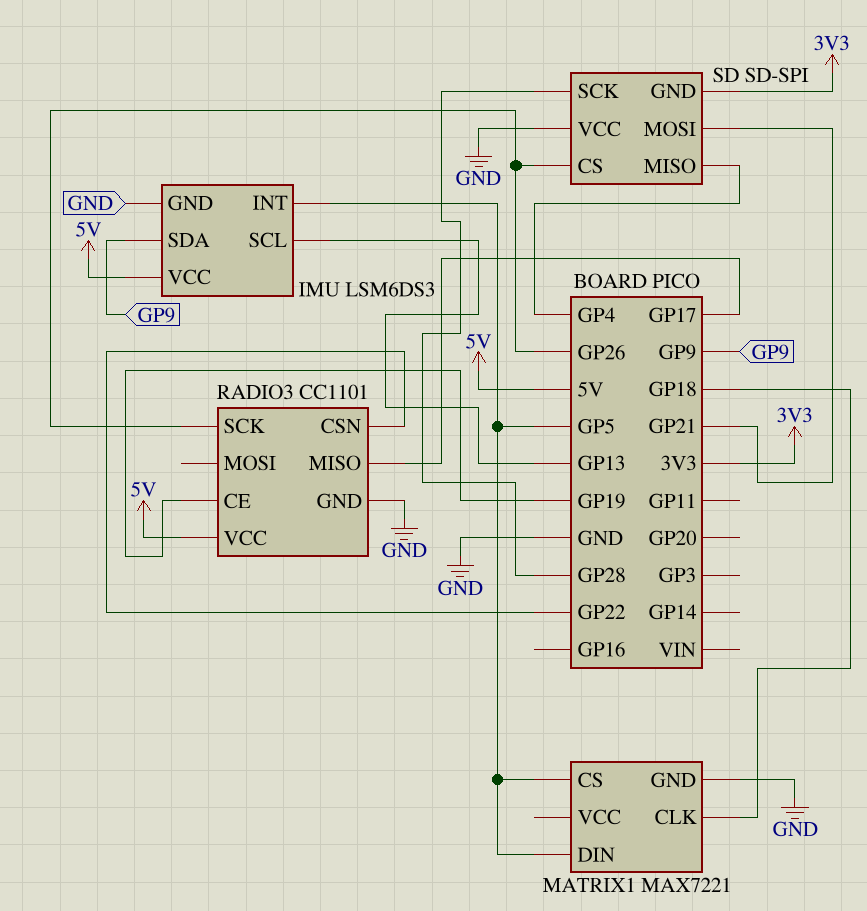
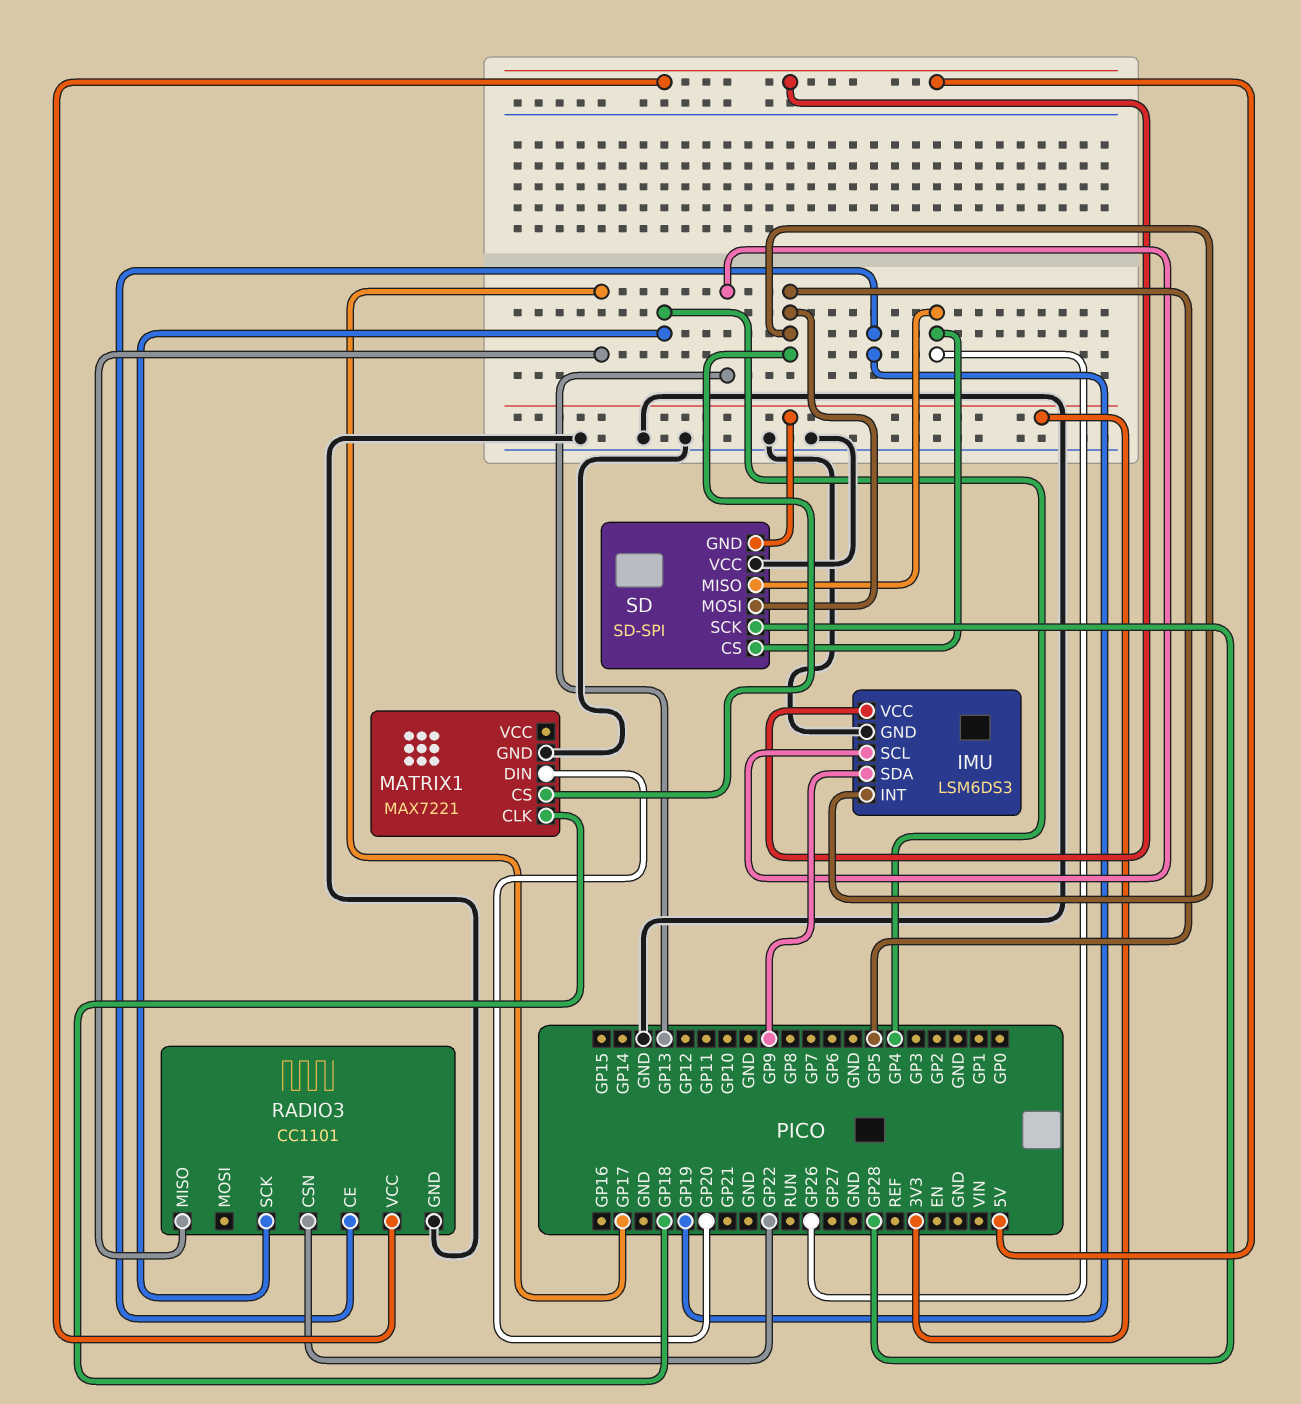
MATRIX1 pin DIN: GP5 -> GP20
RADIO3 pin SCK: GP26 -> GP4
SD pin MISO: GP4 -> GP26
SD pin MOSI: GP21 -> GP5

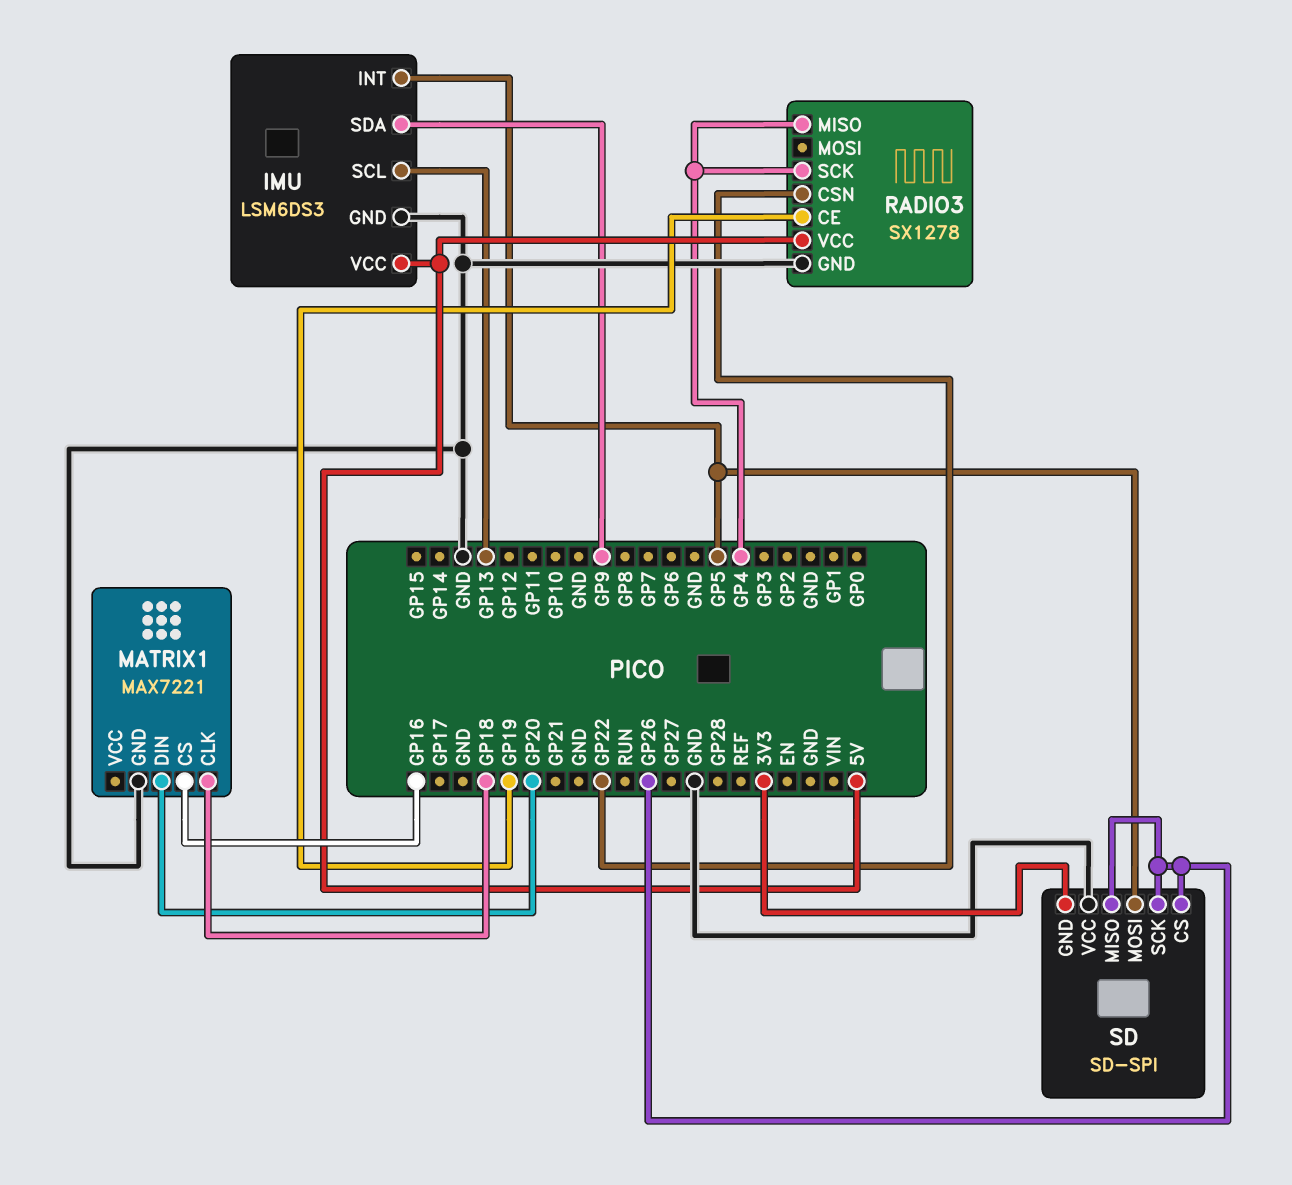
MATRIX1 pin CS: GP5 -> GP16
RADIO3: CC1101 -> SX1278
RADIO3 pin MISO: GP17 -> GP4
SD pin SCK: GP28 -> GP26

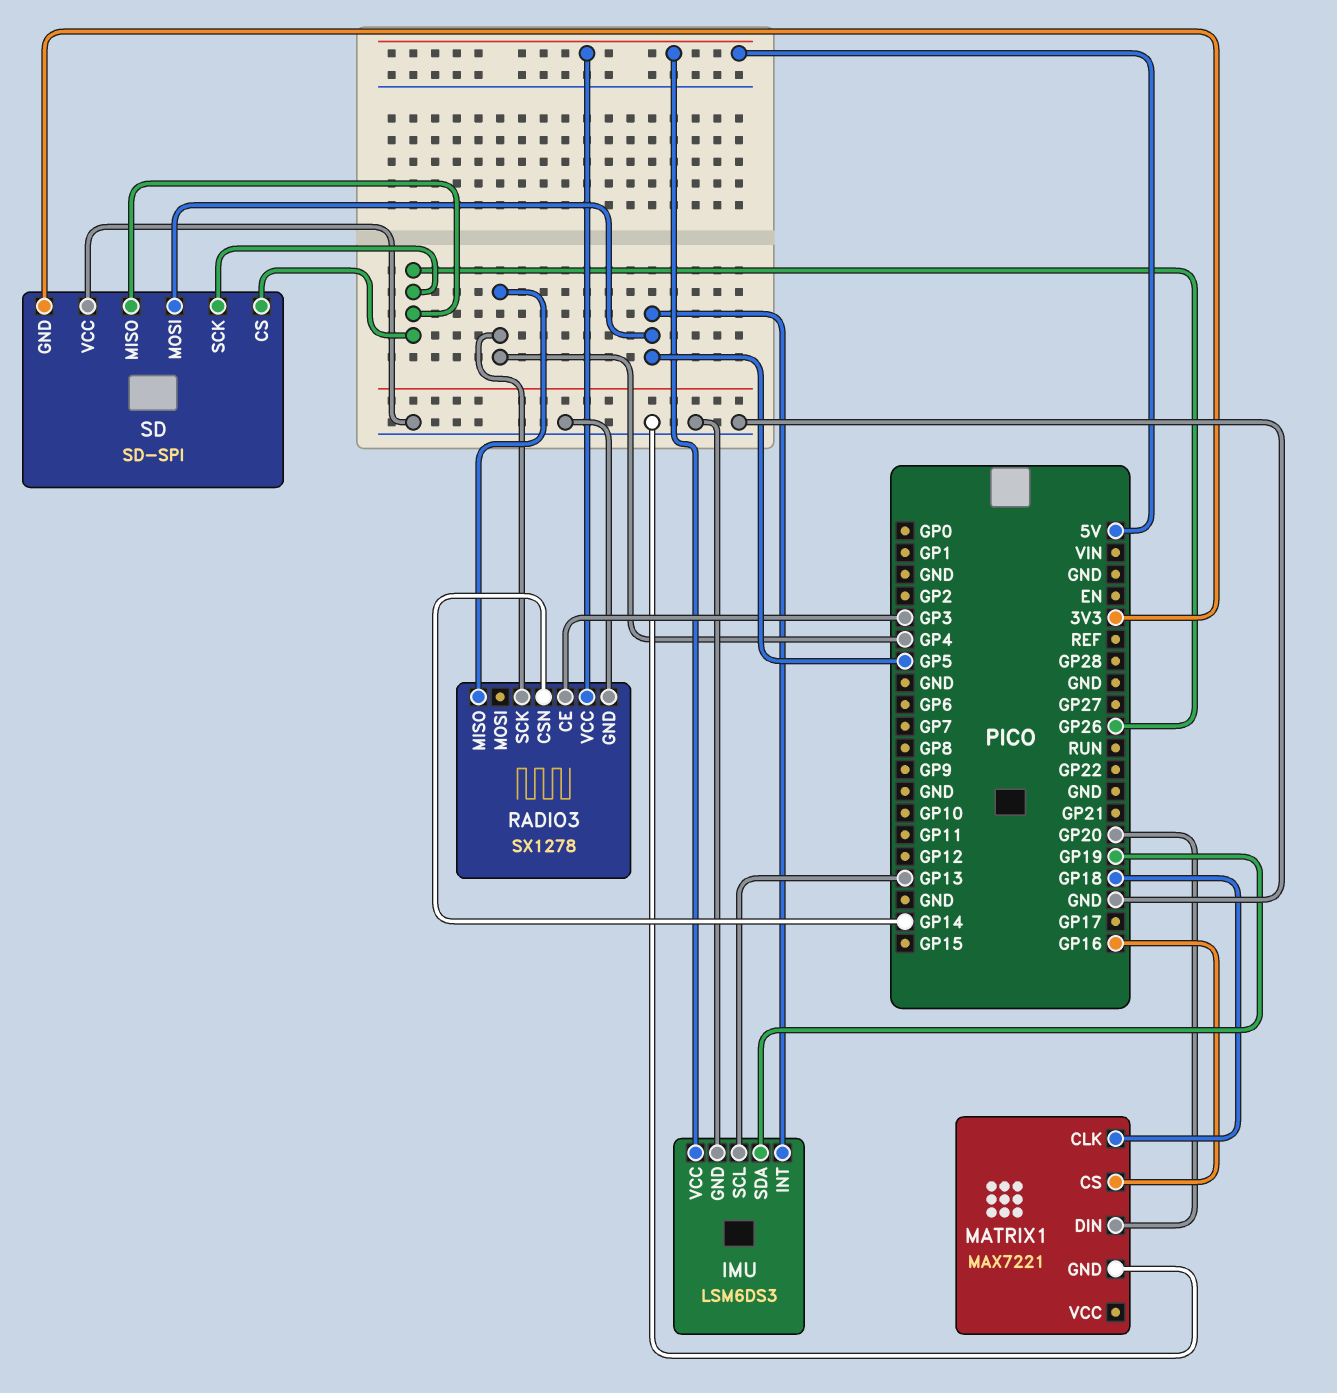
IMU pin SDA: GP9 -> GP19
RADIO3 pin CE: GP19 -> GP3
RADIO3 pin CSN: GP22 -> GP14

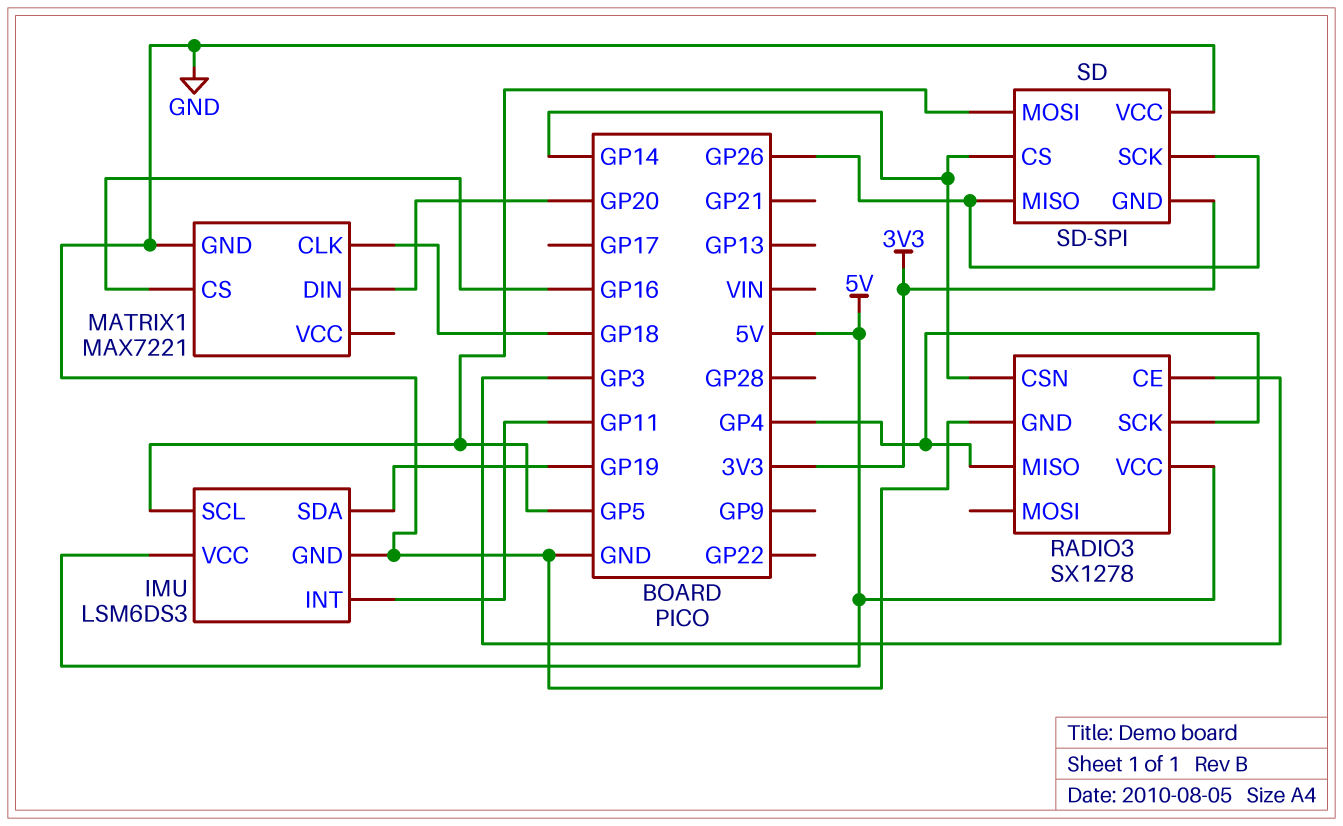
IMU pin INT: GP5 -> GP11
IMU pin SCL: GP13 -> GP5
SD pin CS: GP26 -> GP14

